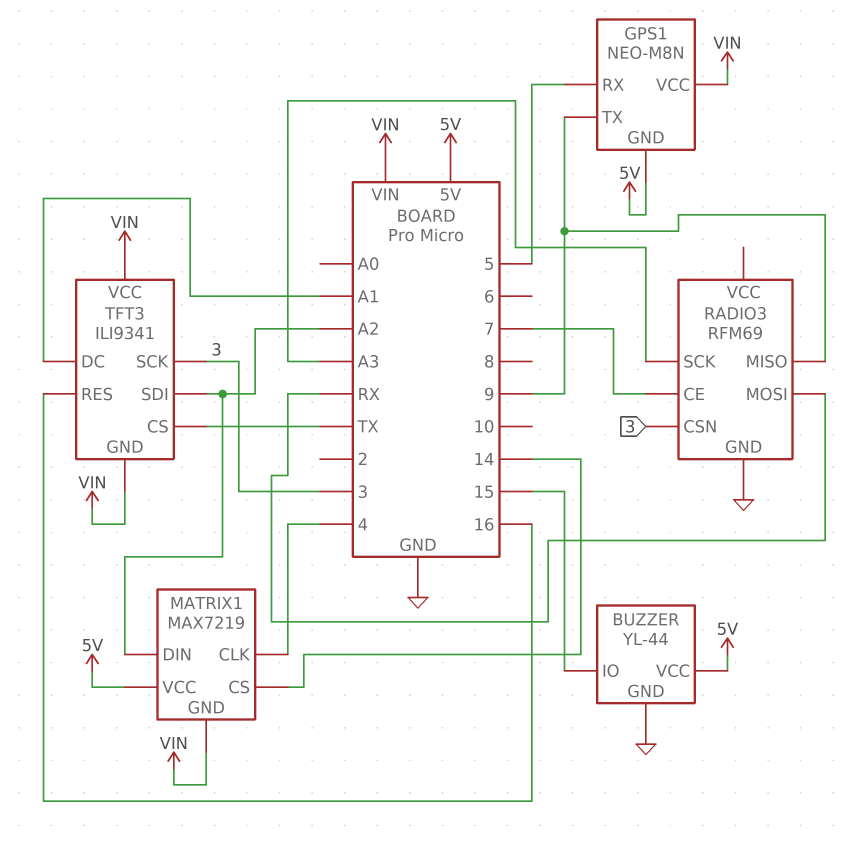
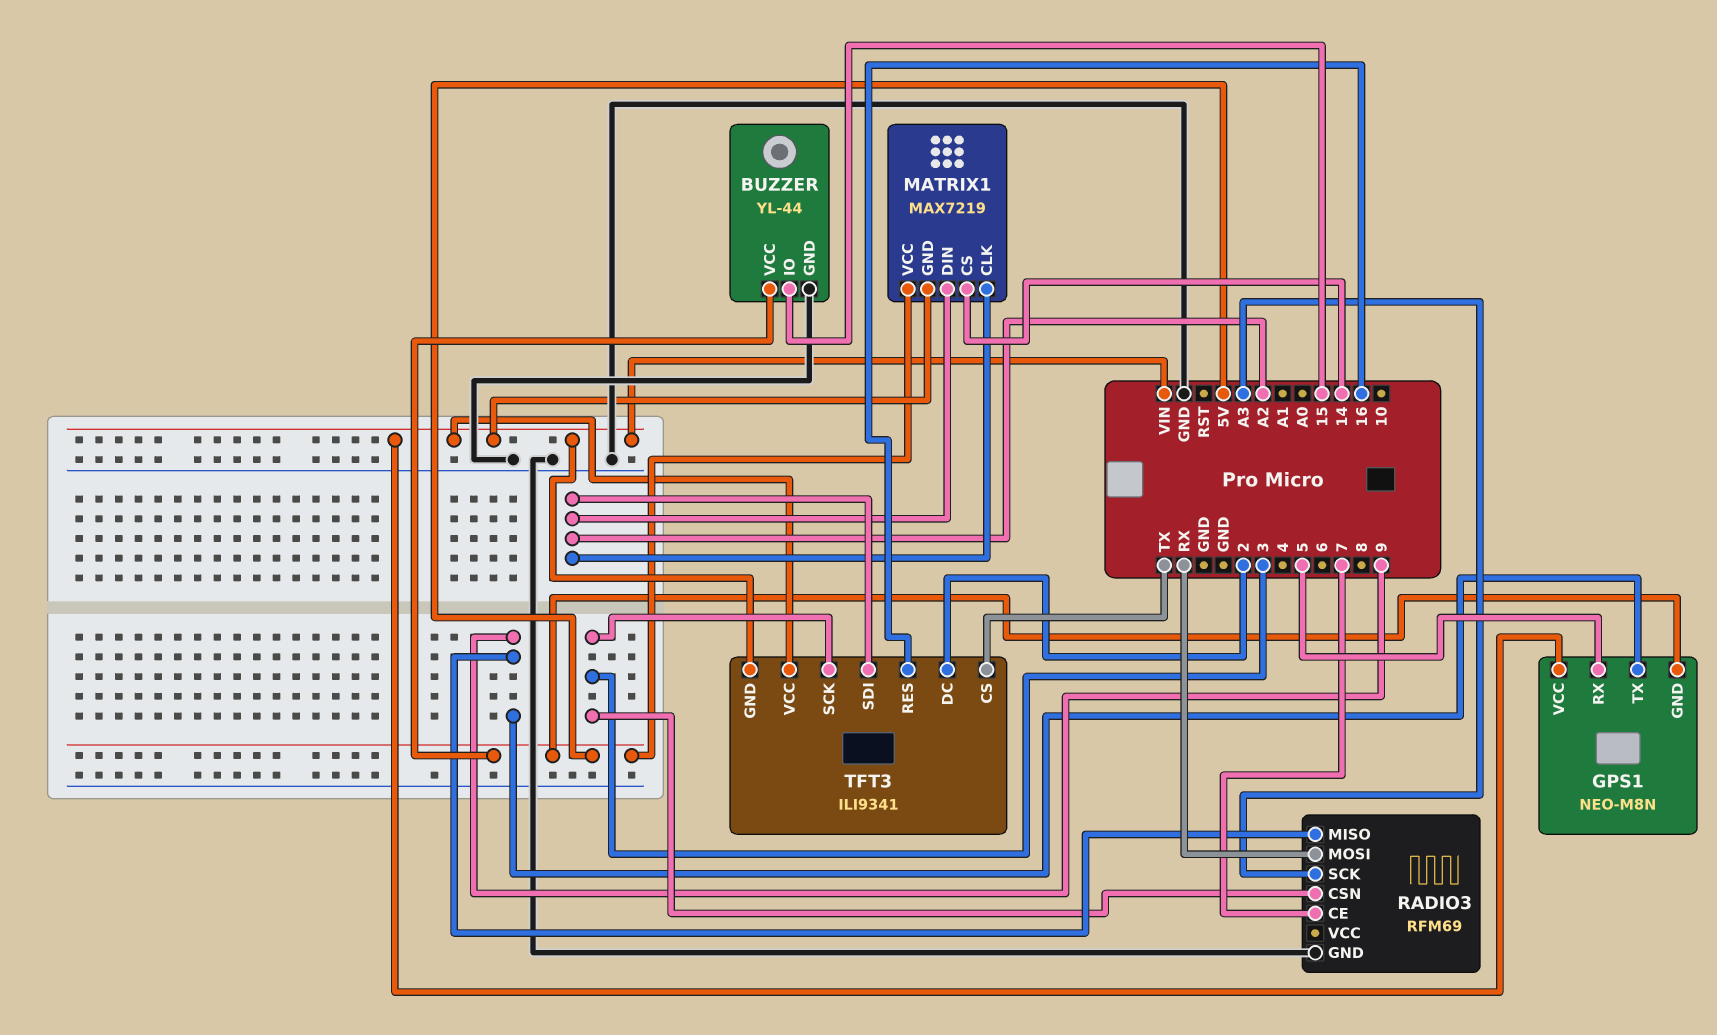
MATRIX1 pin CLK: 4 -> A2
TFT3 pin DC: A1 -> 2

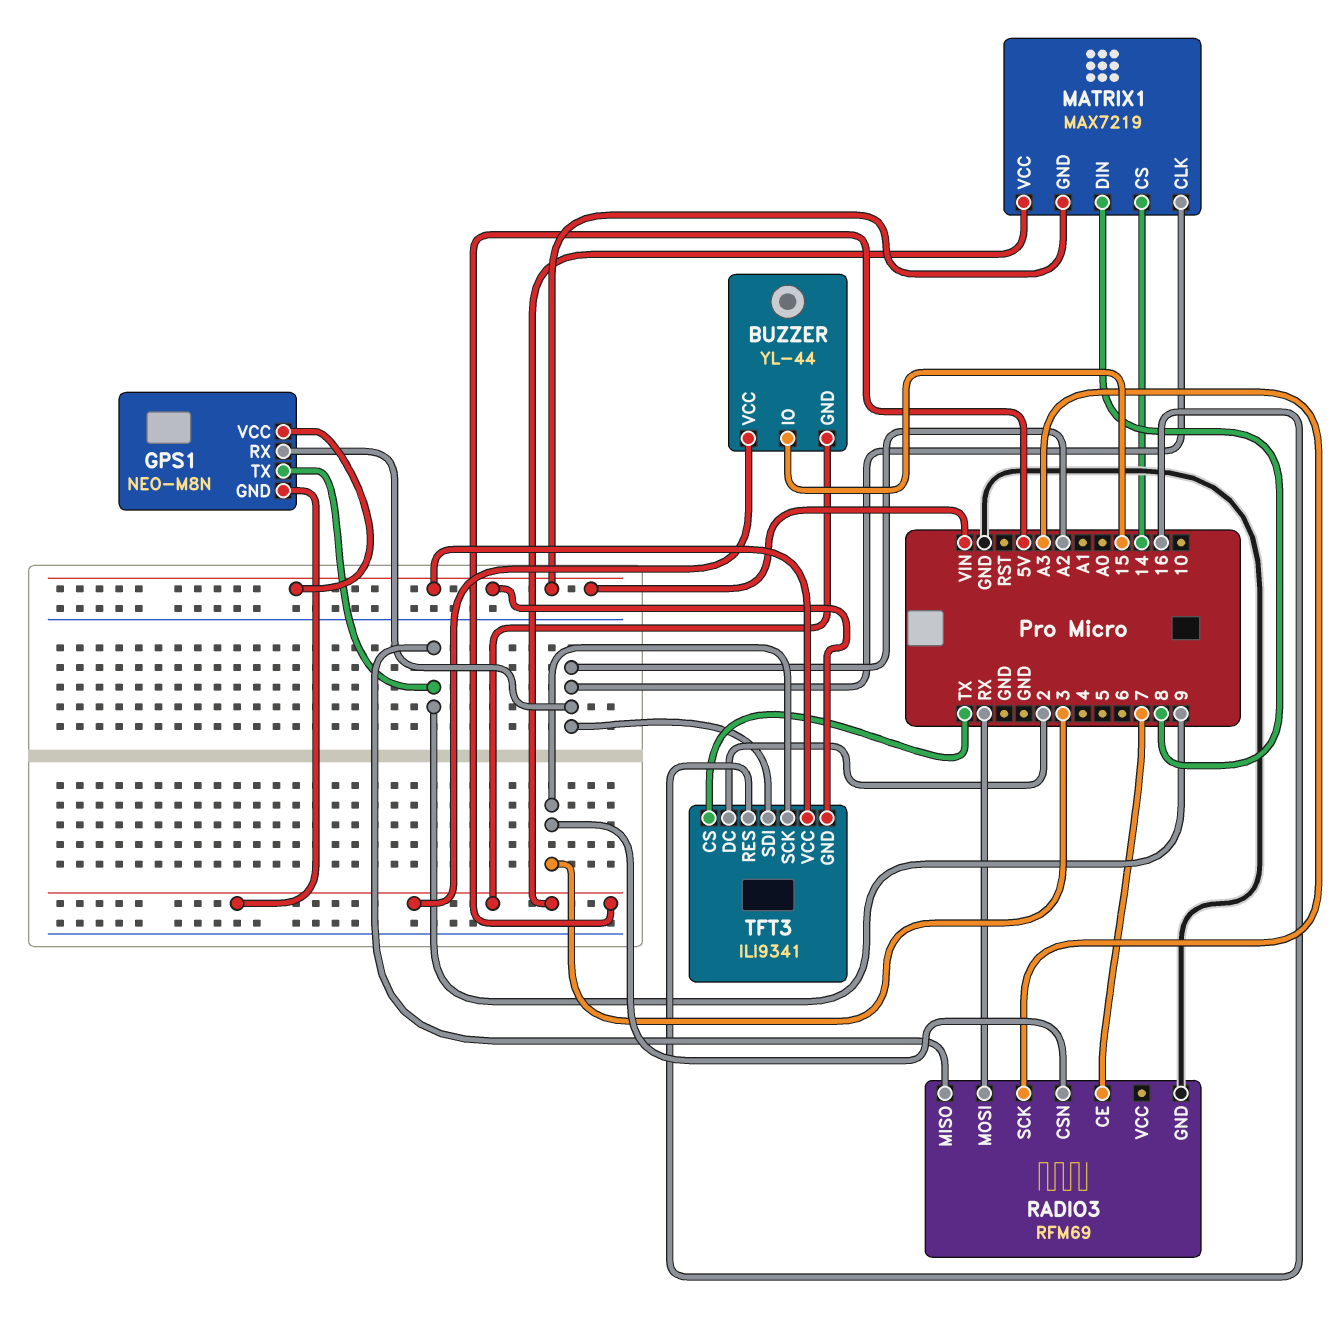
BUZZER pin GND: GND -> 5V
GPS1 pin RX: 5 -> A2
MATRIX1 pin DIN: A2 -> 8

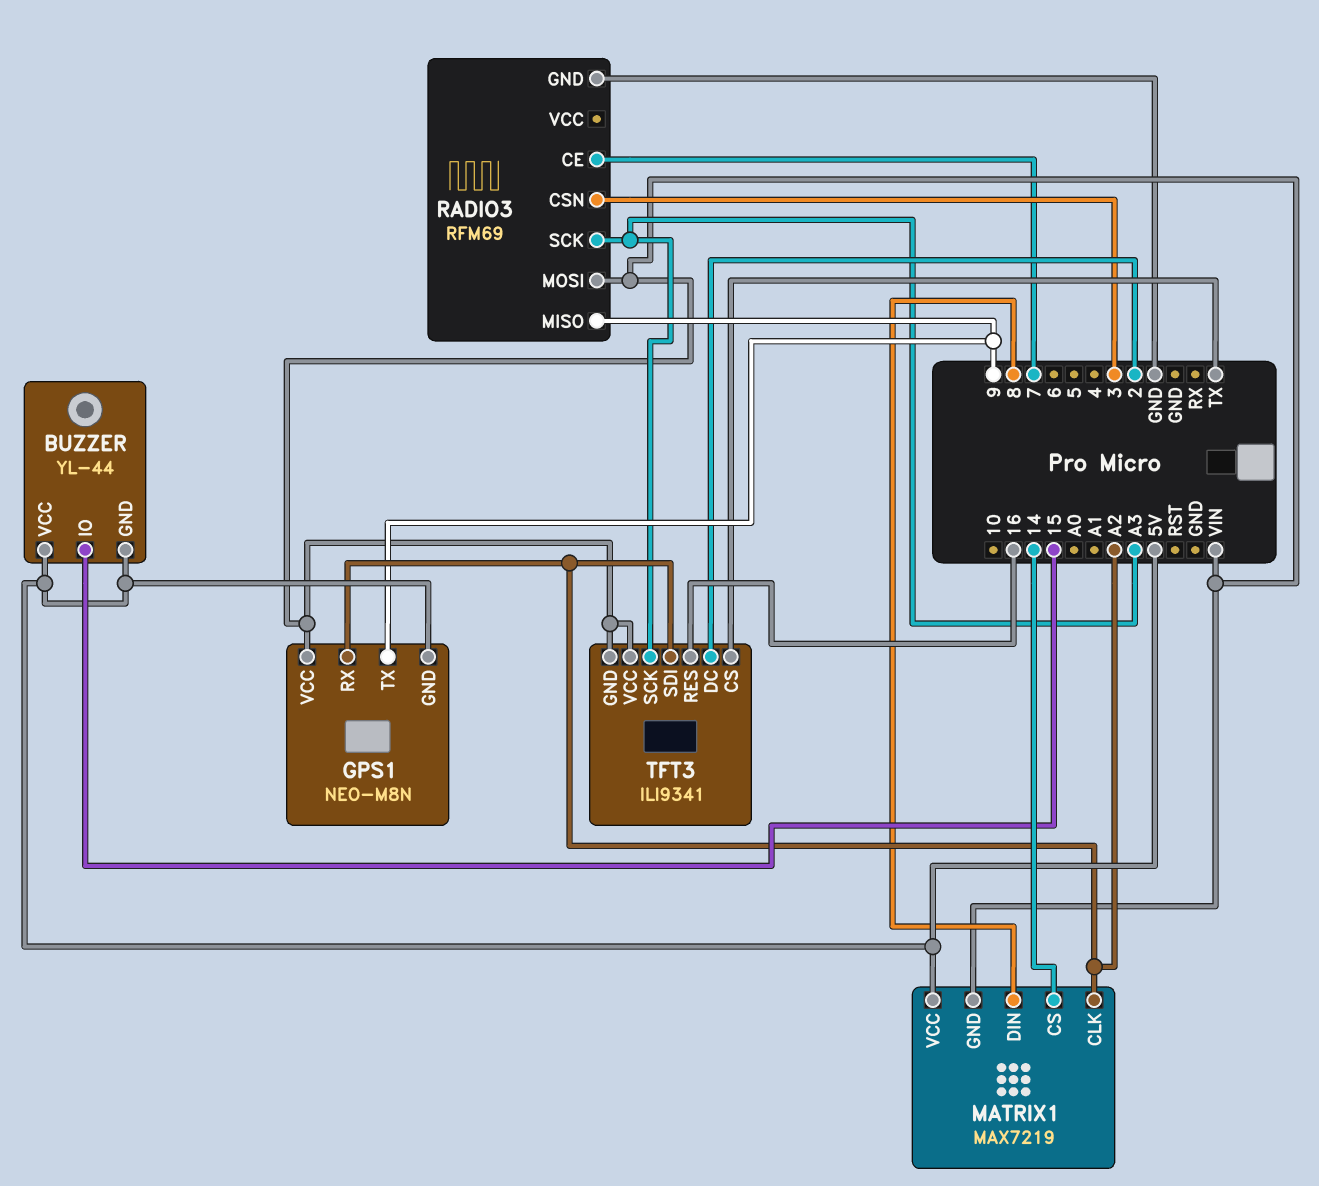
RADIO3 pin MOSI: RX -> VIN
TFT3 pin SCK: 3 -> A3

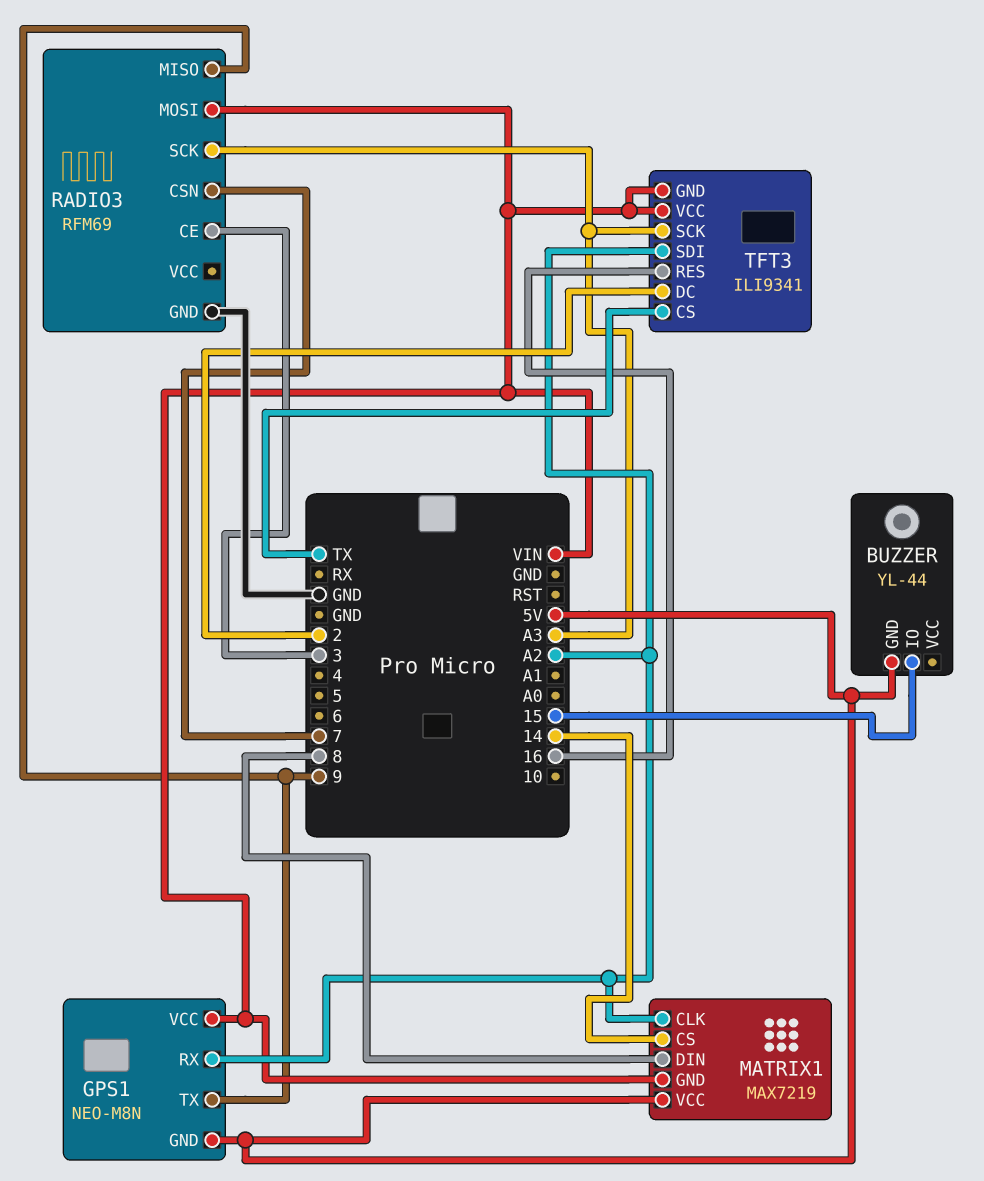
BUZZER pin VCC: 5V -> none
RADIO3 pin CE: 7 -> 3
RADIO3 pin CSN: 3 -> 7

